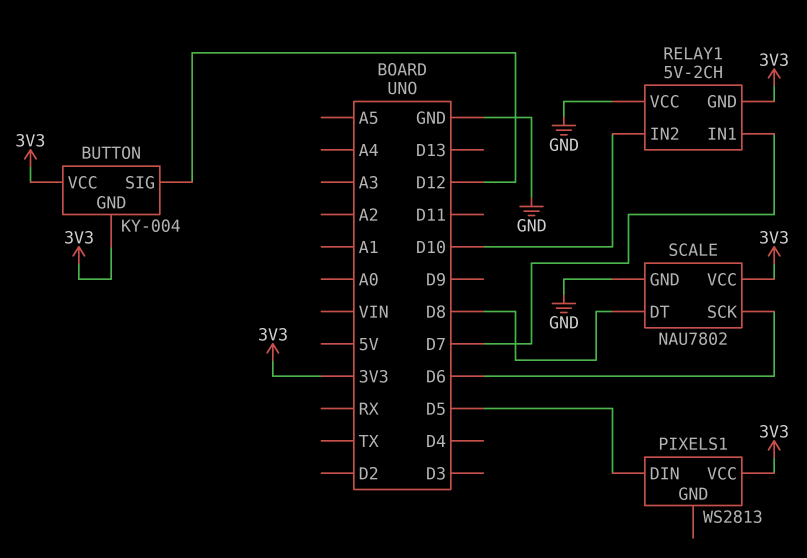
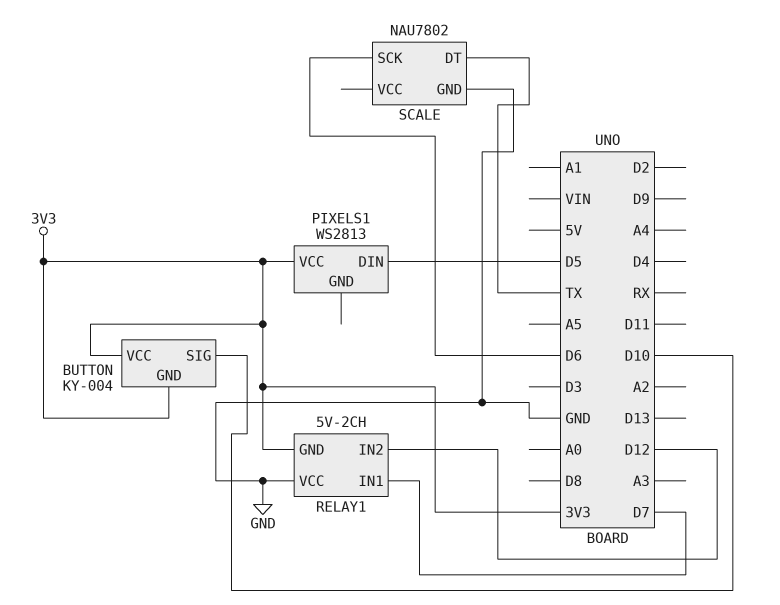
BUTTON pin SIG: D12 -> D10
RELAY1 pin IN2: D10 -> D12
SCALE pin DT: D8 -> TX
SCALE pin VCC: 3V3 -> none

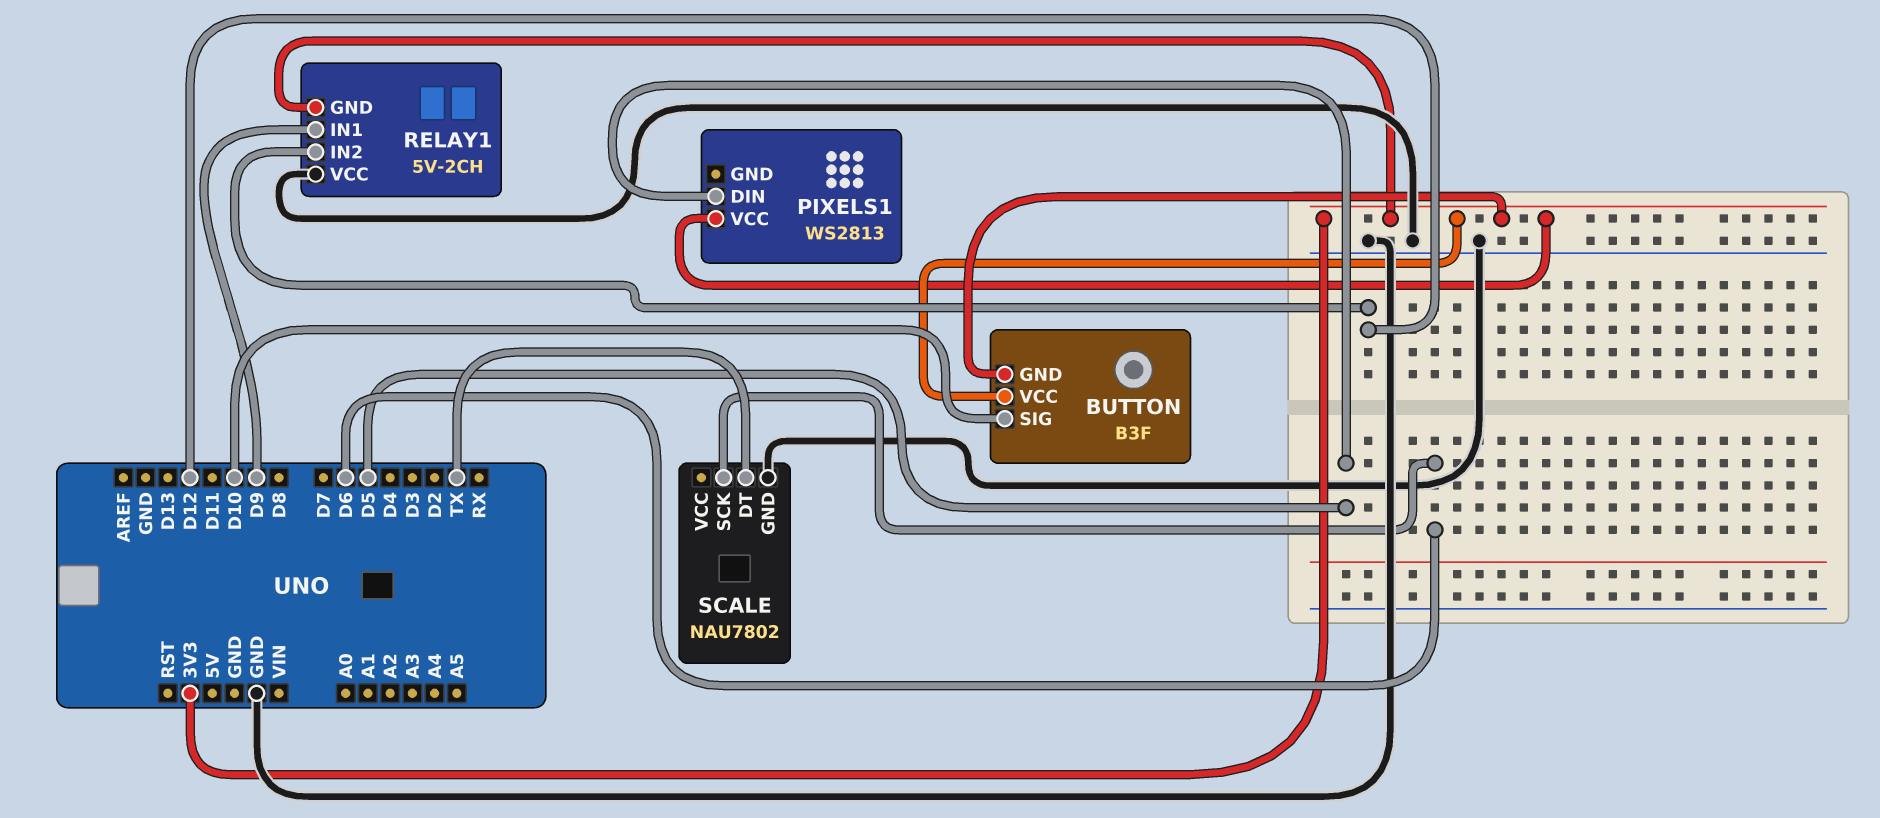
BUTTON: KY-004 -> B3F
RELAY1 pin IN1: D7 -> D9

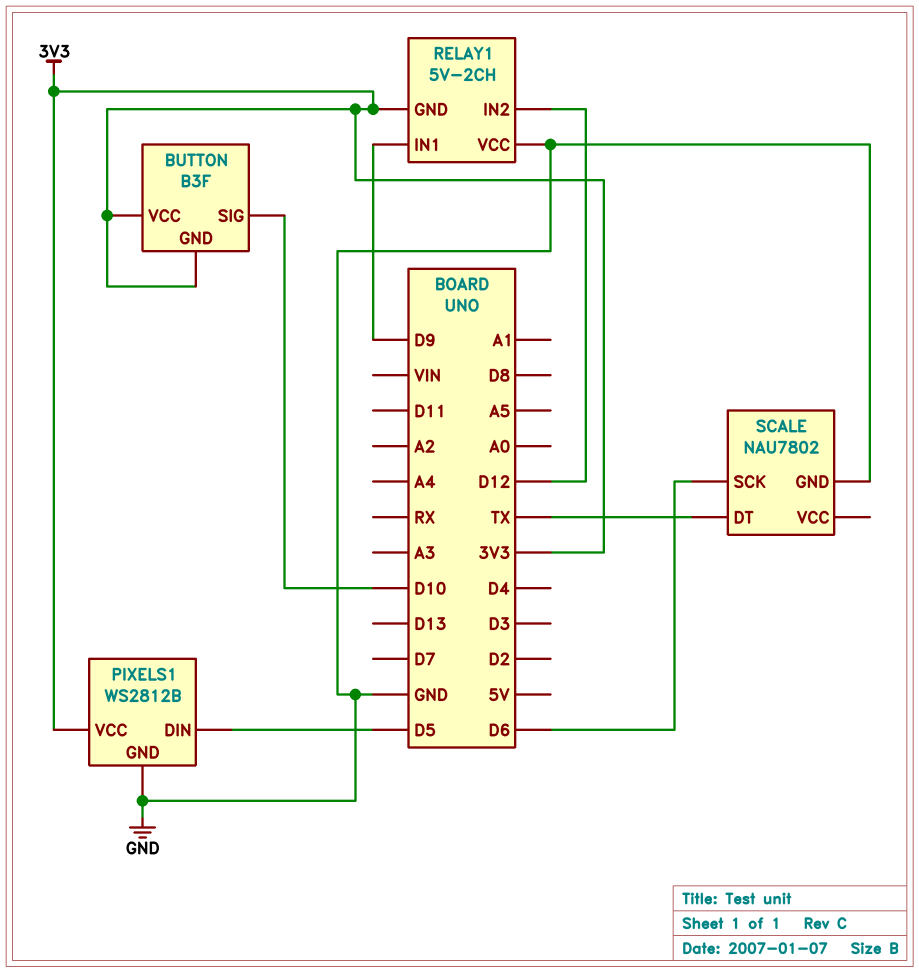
PIXELS1: WS2813 -> WS2812B
PIXELS1 pin GND: none -> GND

